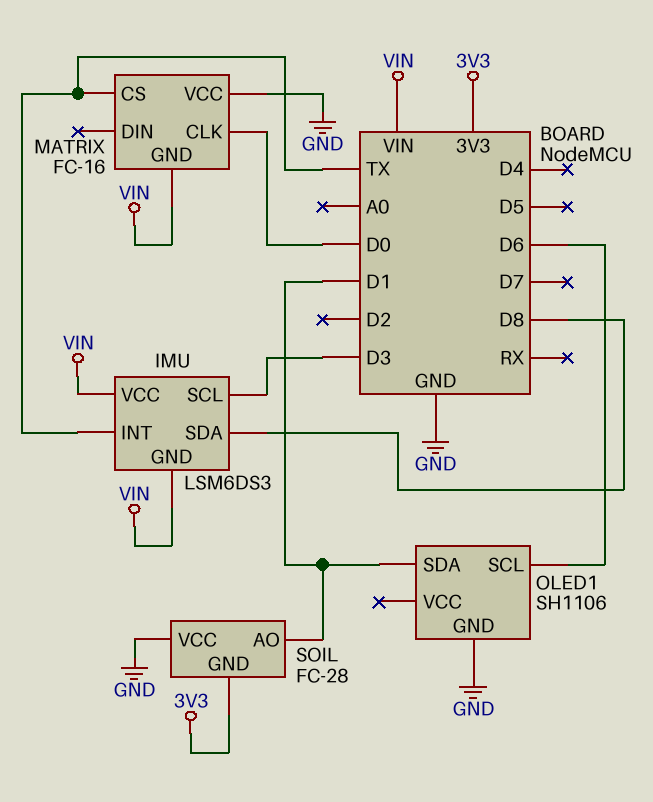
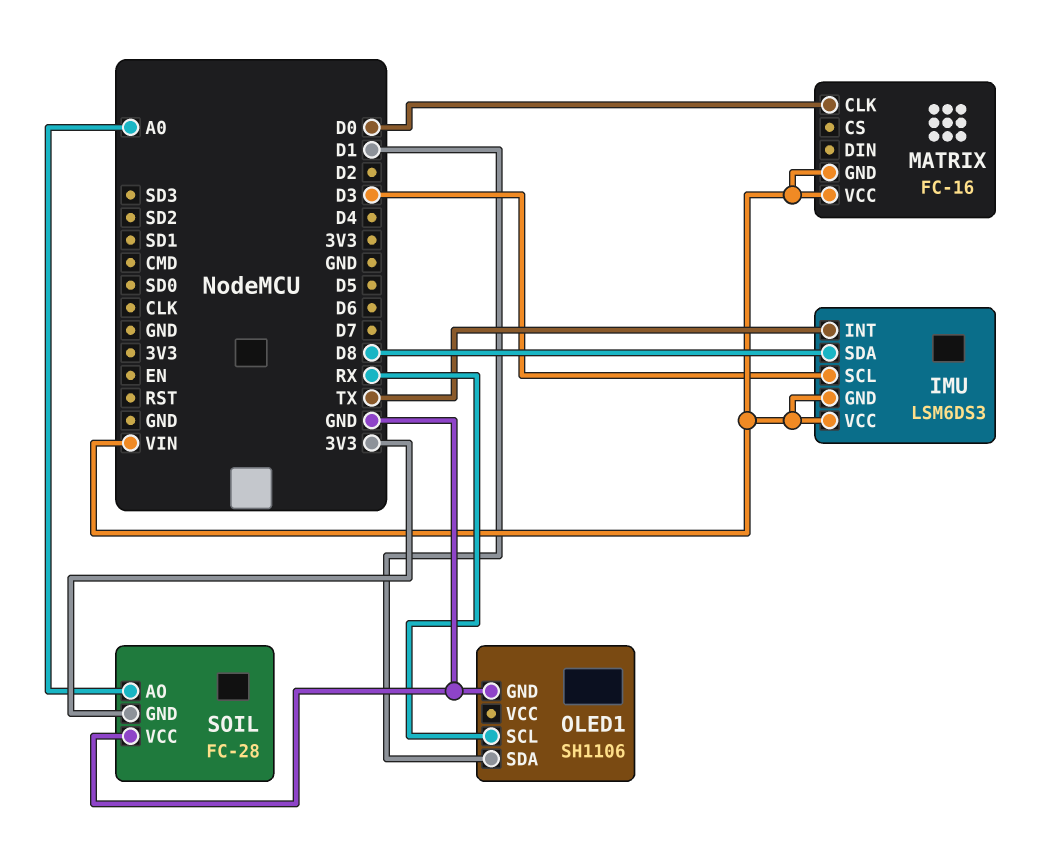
MATRIX pin CS: TX -> none
MATRIX pin VCC: GND -> VIN
OLED1 pin SCL: D6 -> RX
SOIL pin AO: D1 -> A0

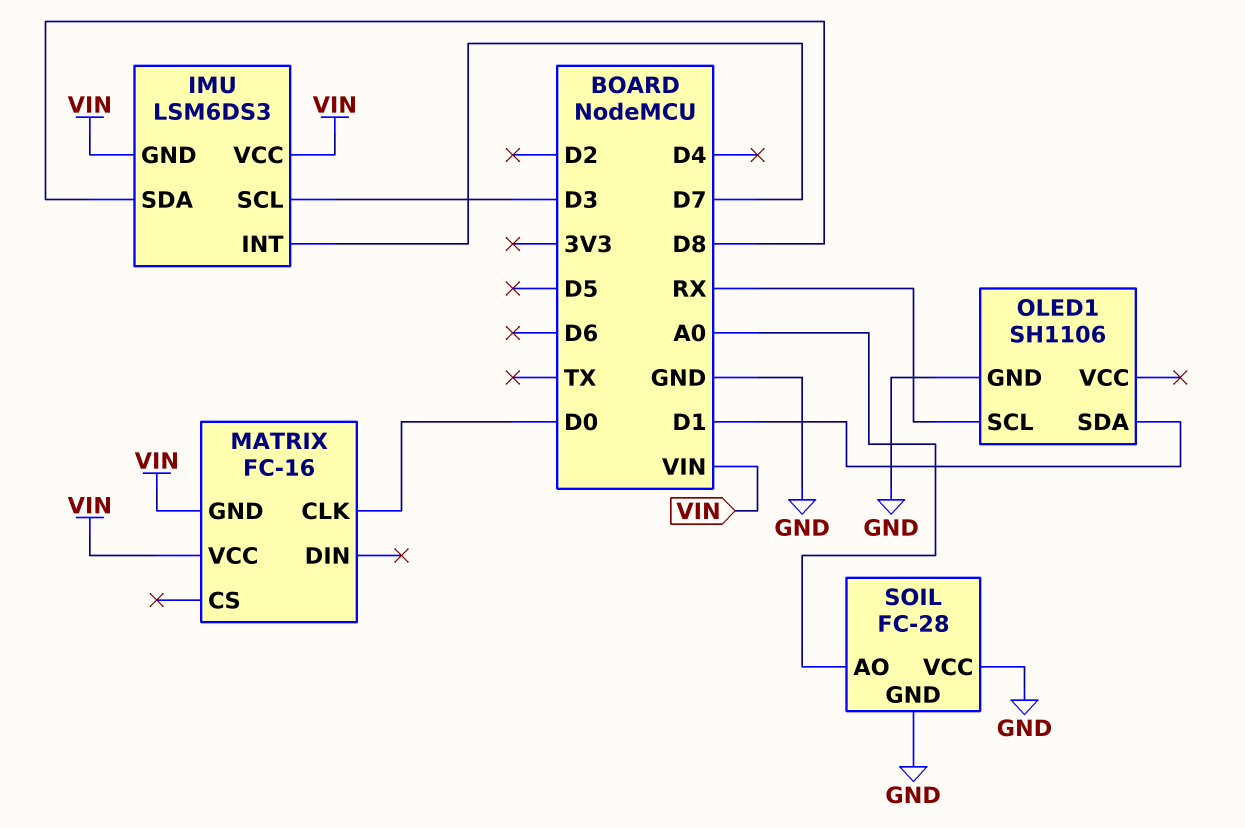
IMU pin INT: TX -> D7
SOIL pin GND: 3V3 -> GND

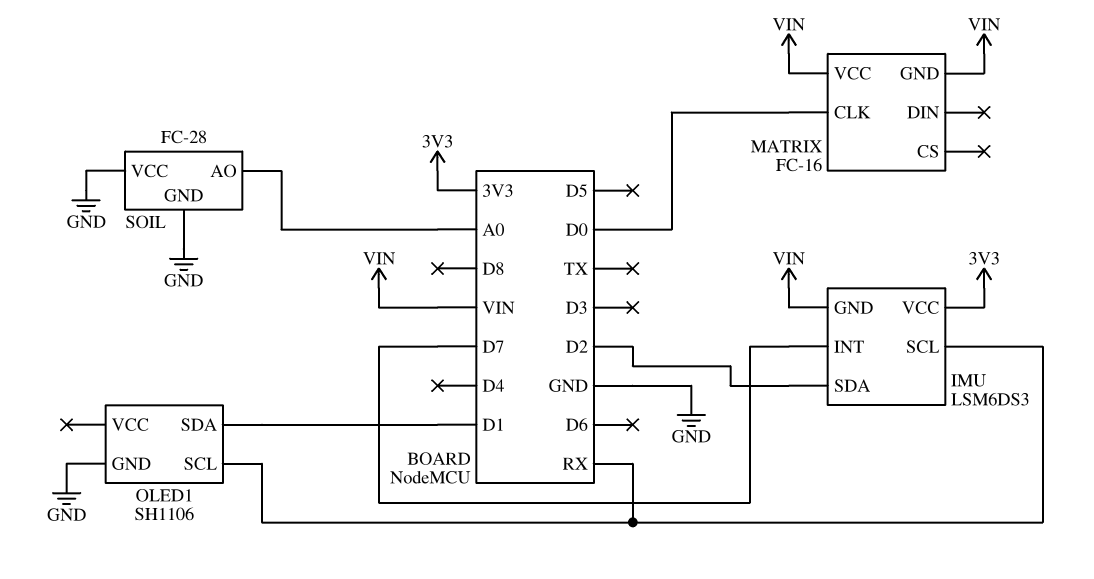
IMU pin SCL: D3 -> RX
IMU pin SDA: D8 -> D2
IMU pin VCC: VIN -> 3V3

